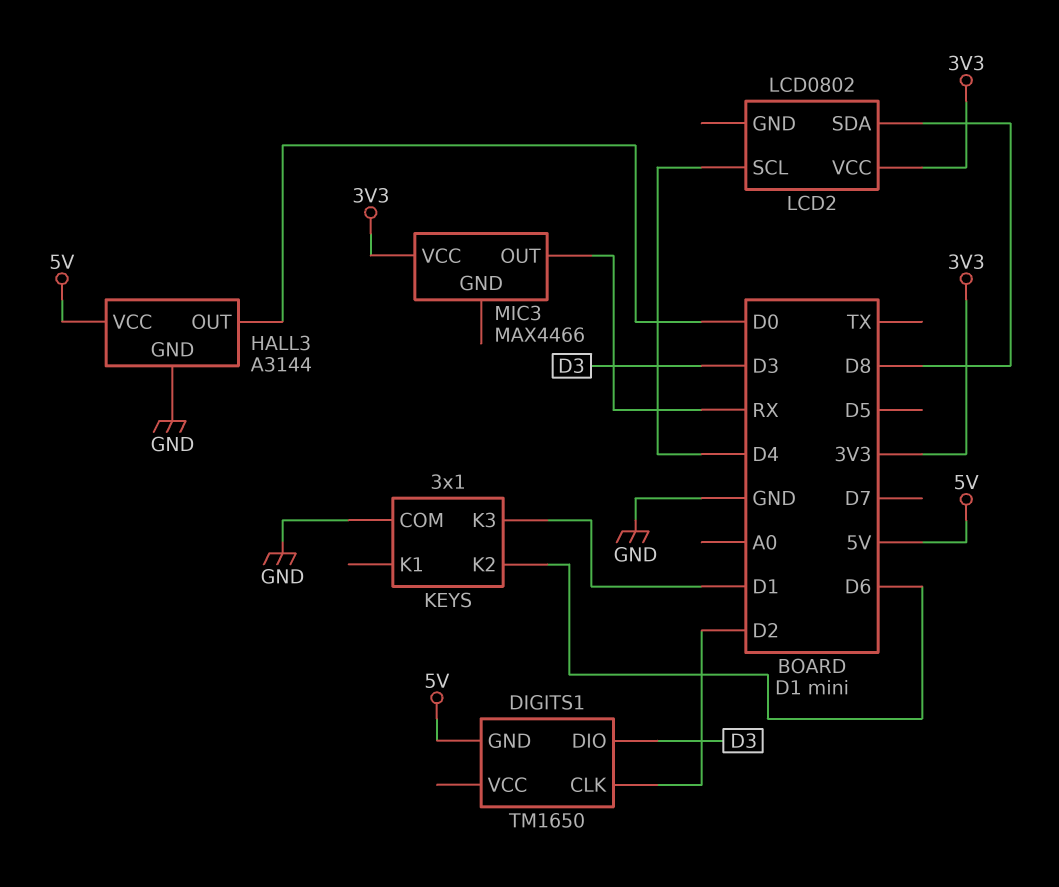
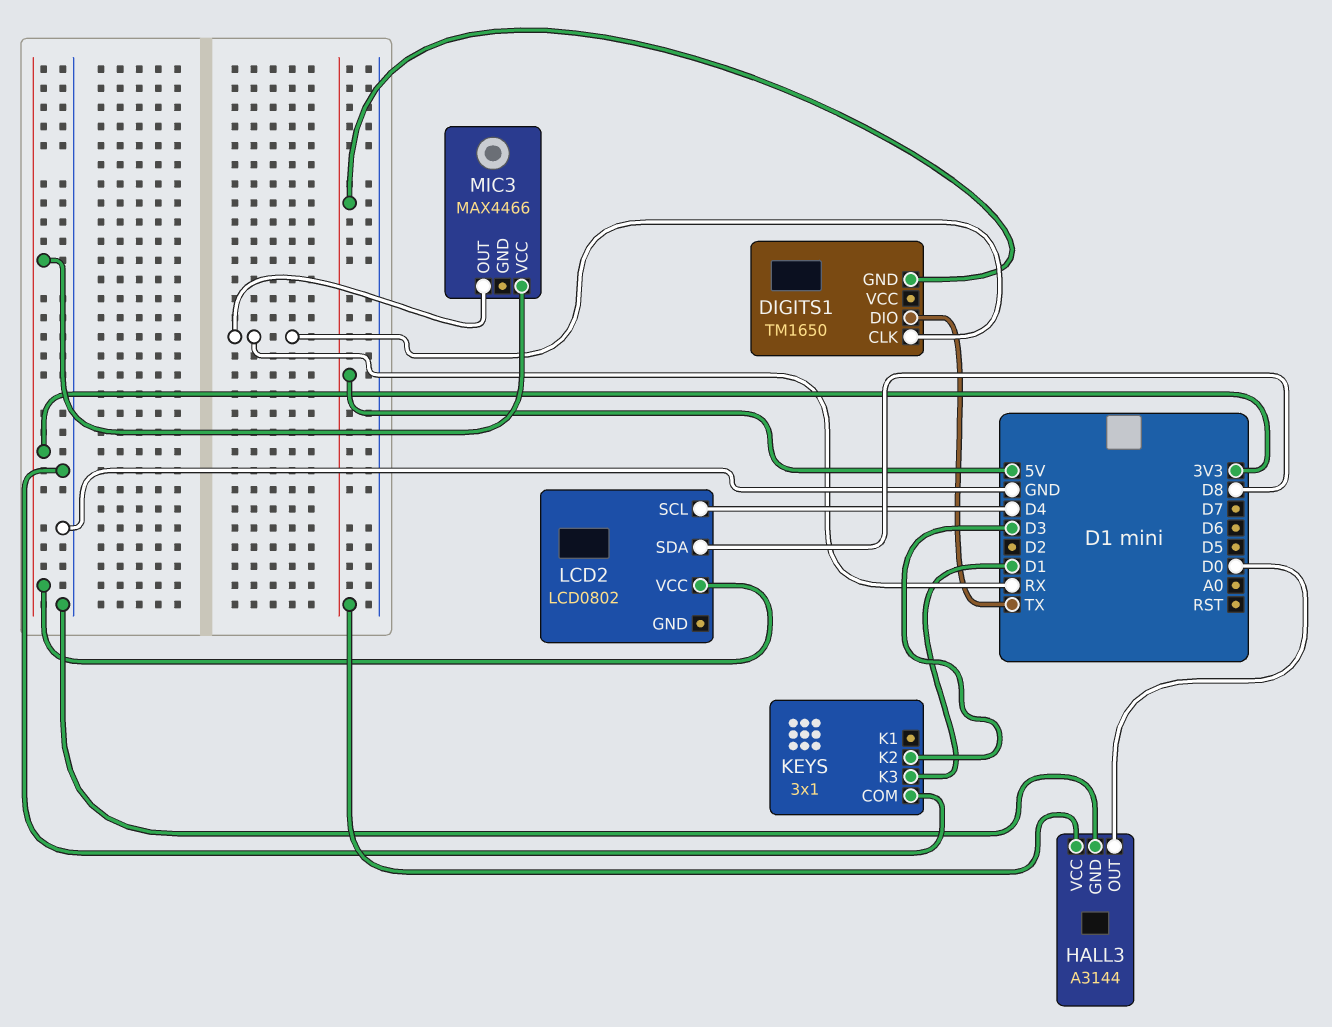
DIGITS1 pin CLK: D2 -> RX
DIGITS1 pin DIO: D3 -> TX
KEYS pin K2: D6 -> D3

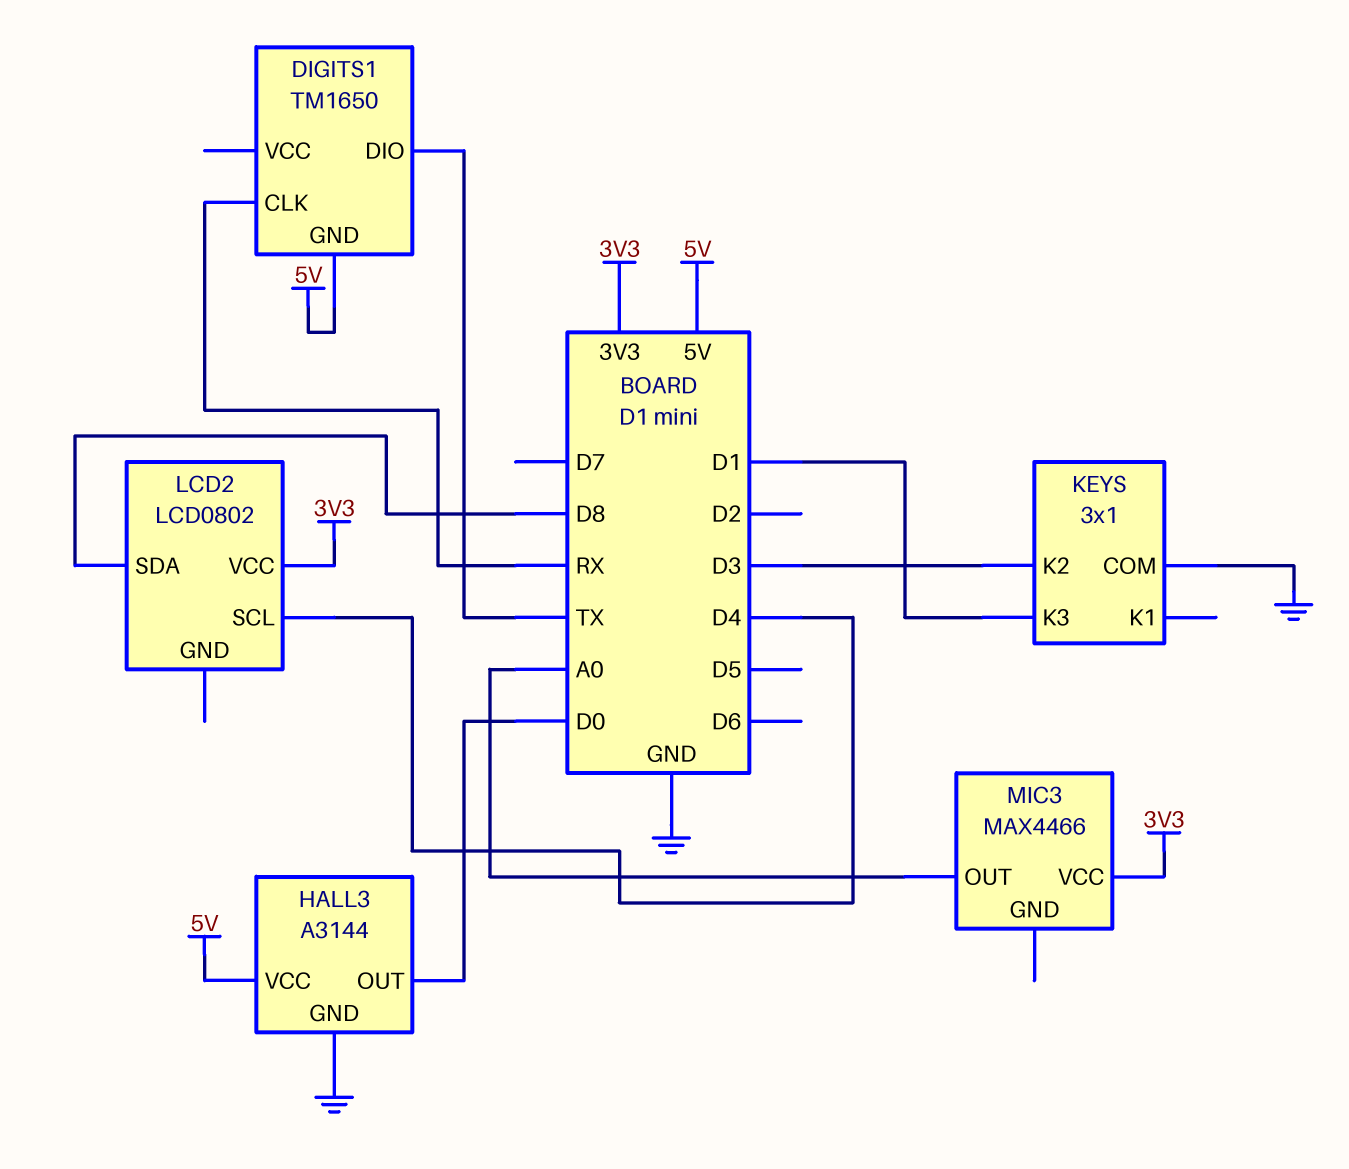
MIC3 pin OUT: RX -> A0

